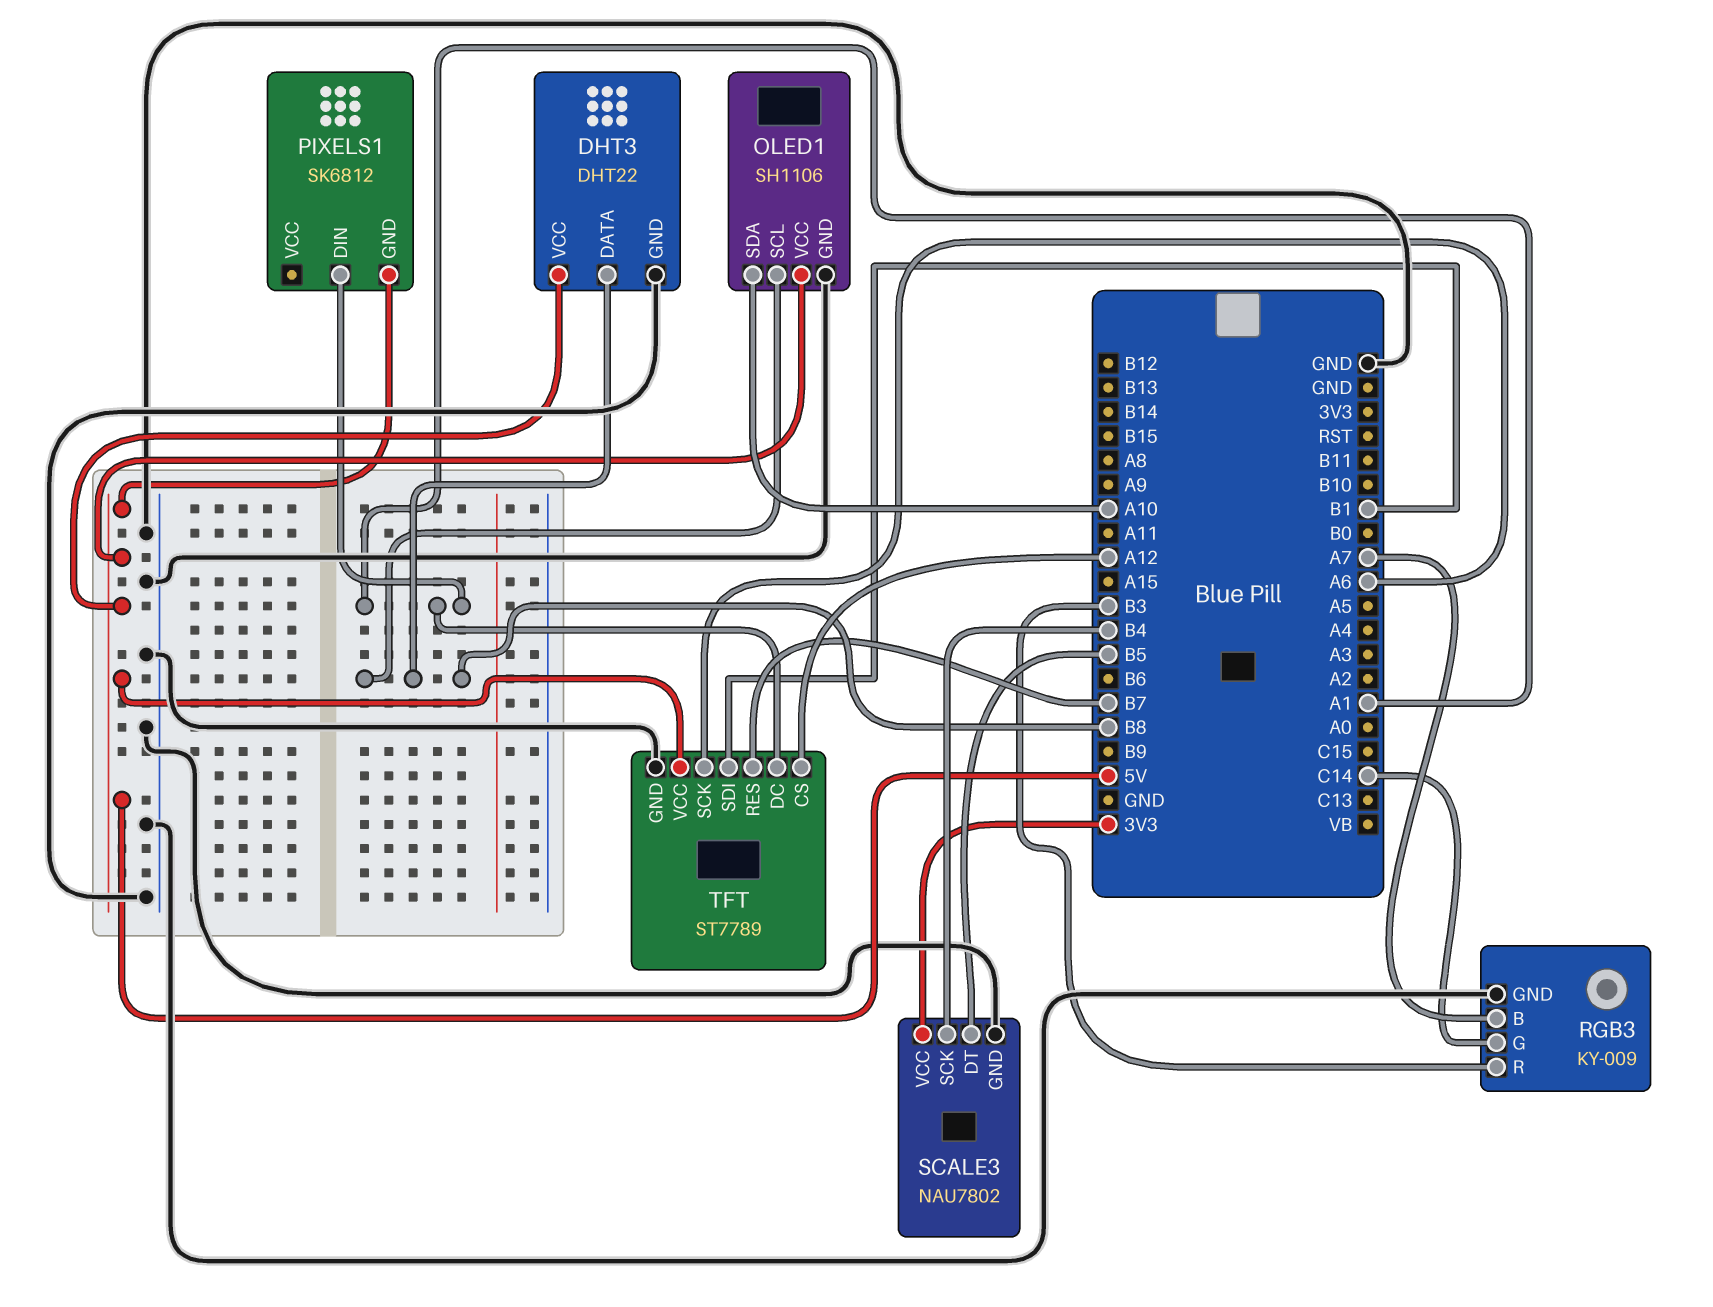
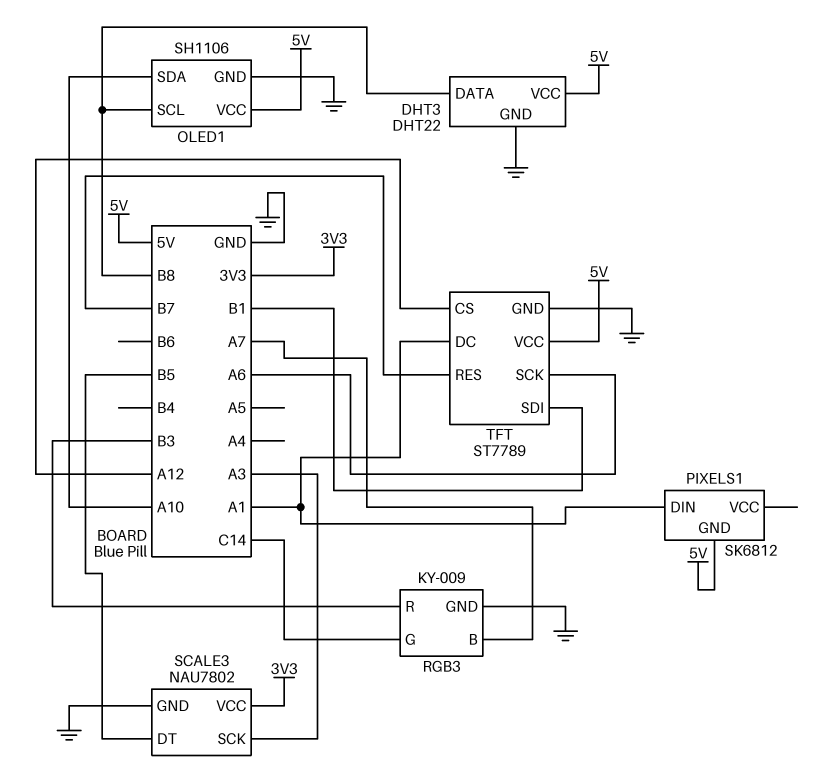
SCALE3 pin SCK: B4 -> A3

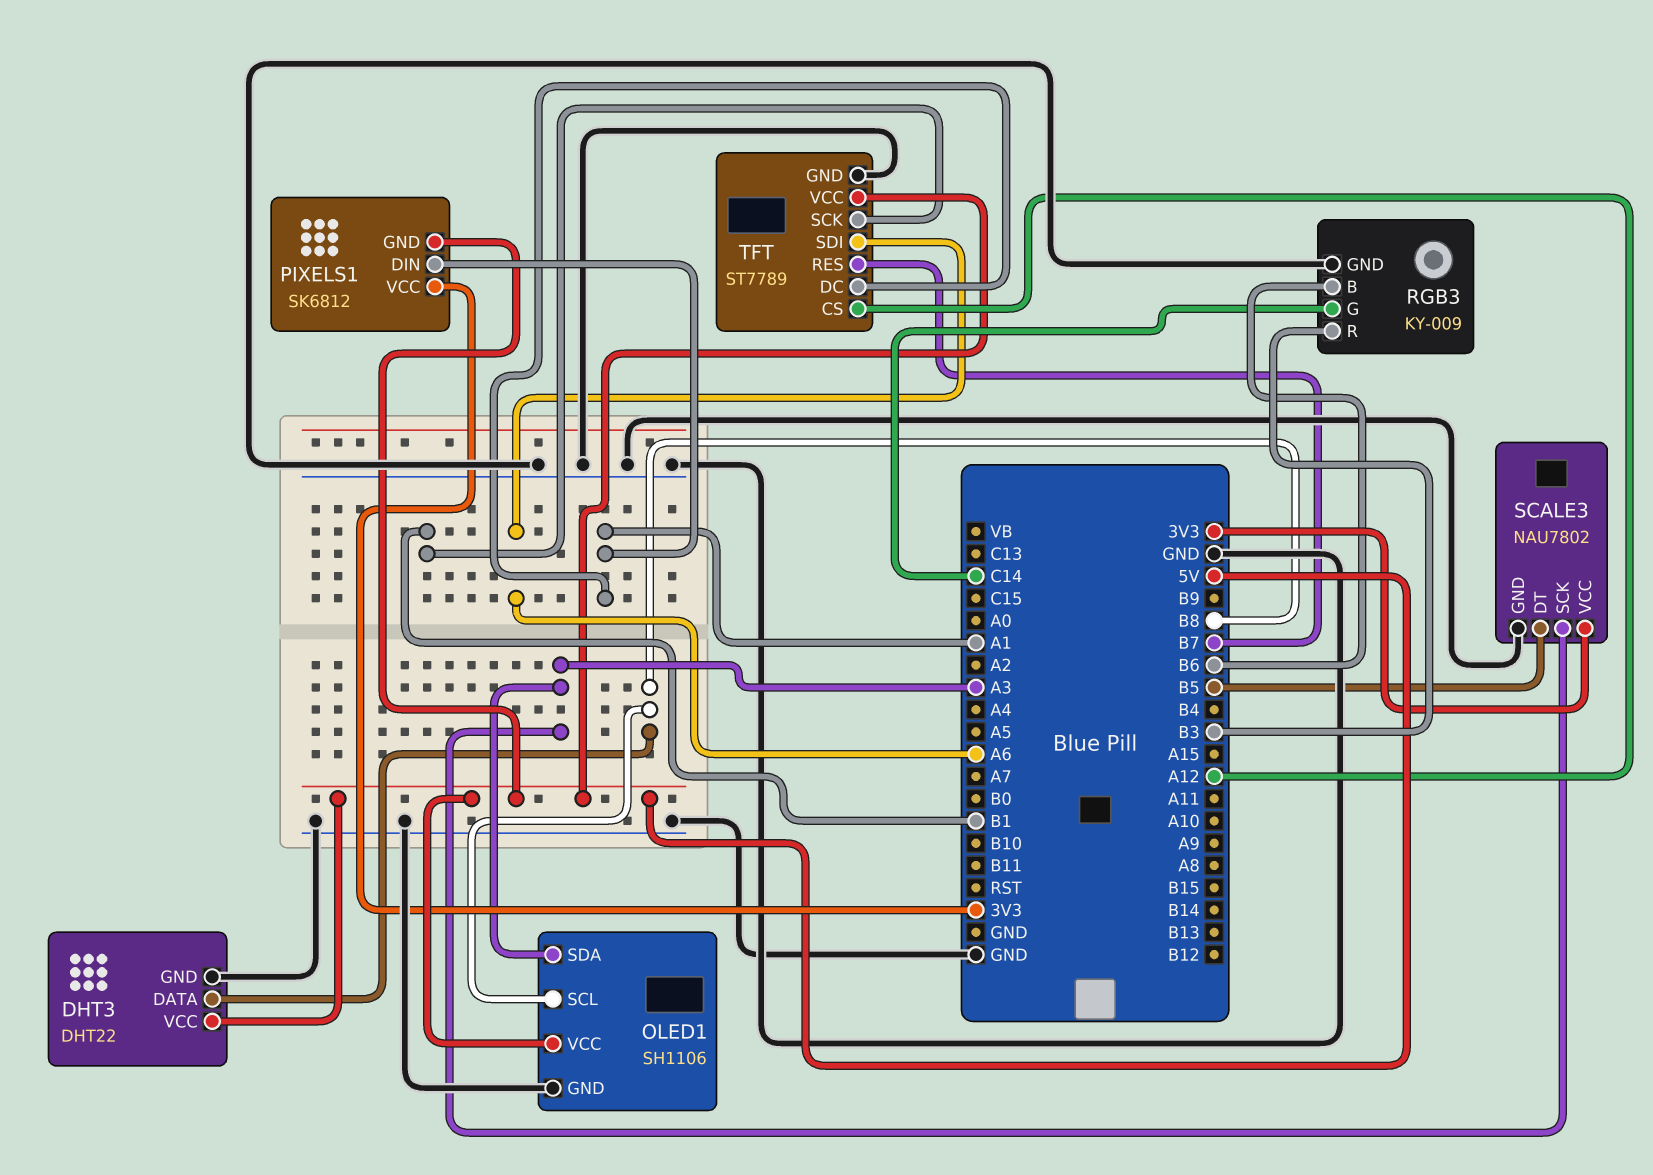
OLED1 pin SDA: A10 -> A3
PIXELS1 pin VCC: none -> 3V3
RGB3 pin B: A7 -> B6
TFT pin SCK: A6 -> B1
TFT pin SDI: B1 -> A6

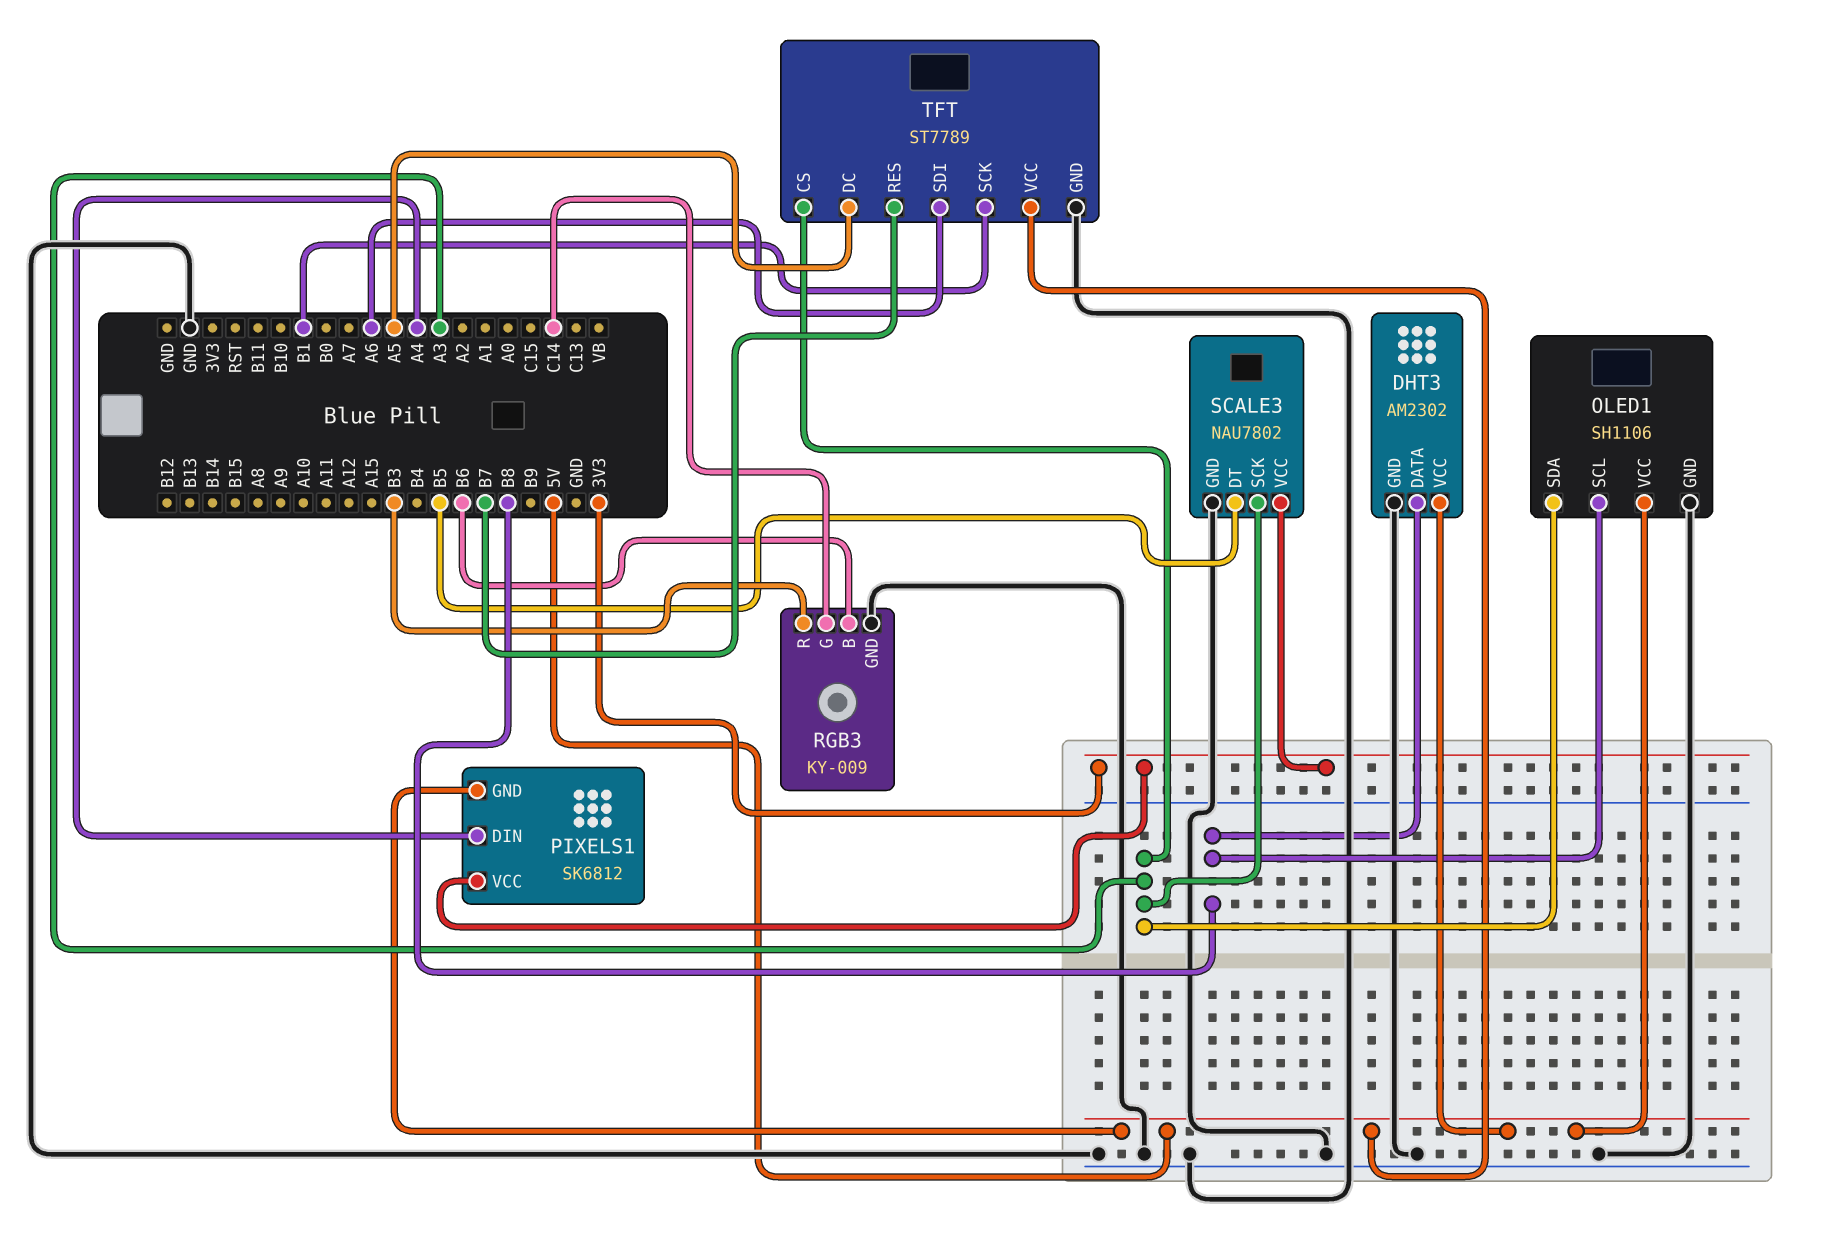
DHT3: DHT22 -> AM2302
PIXELS1 pin DIN: A1 -> A4
TFT pin CS: A12 -> A3
TFT pin DC: A1 -> A5

